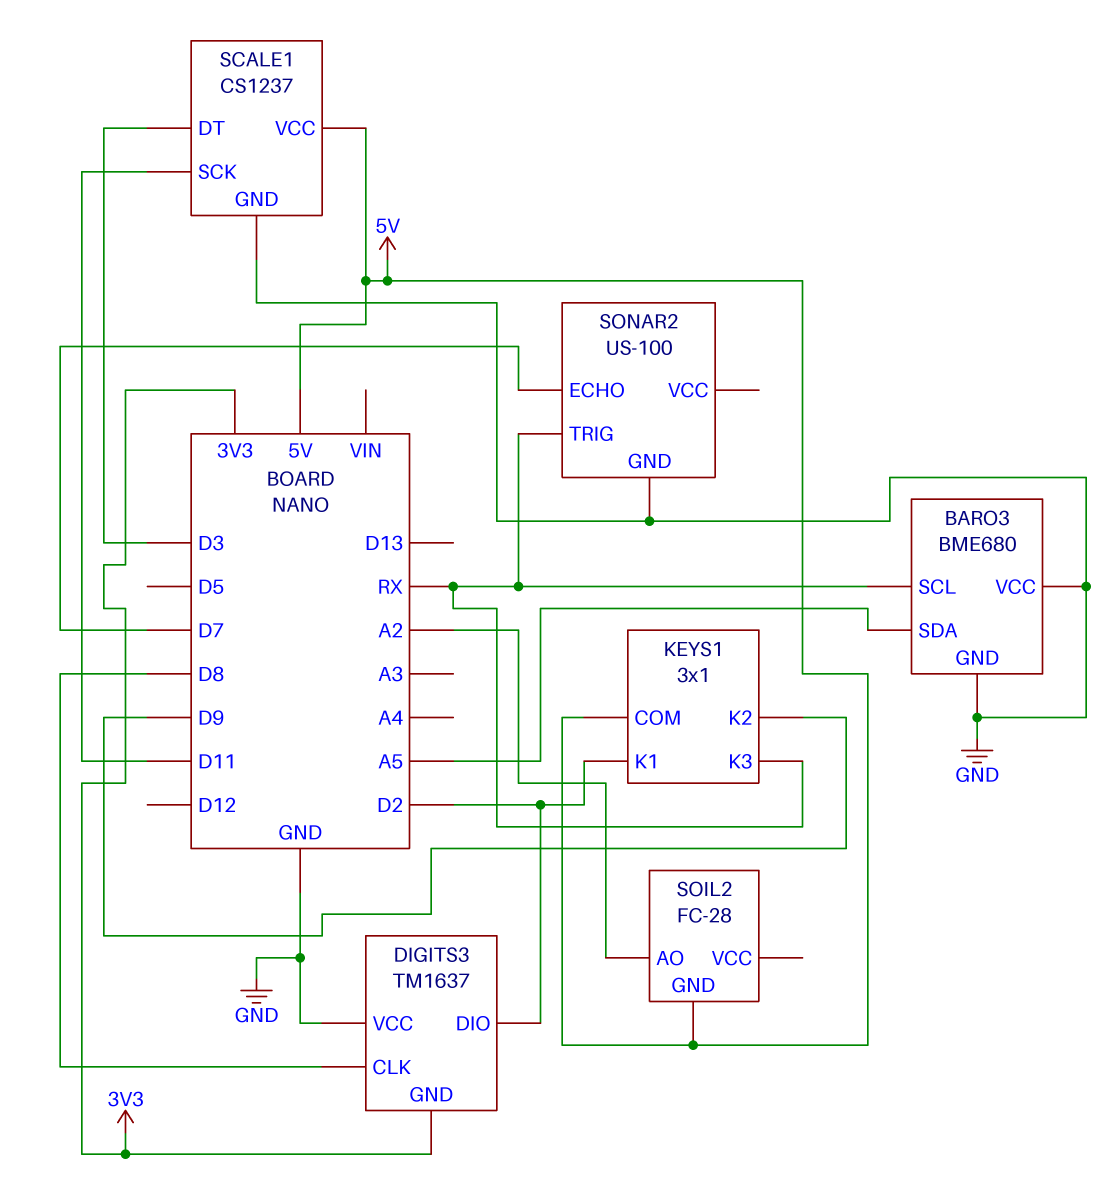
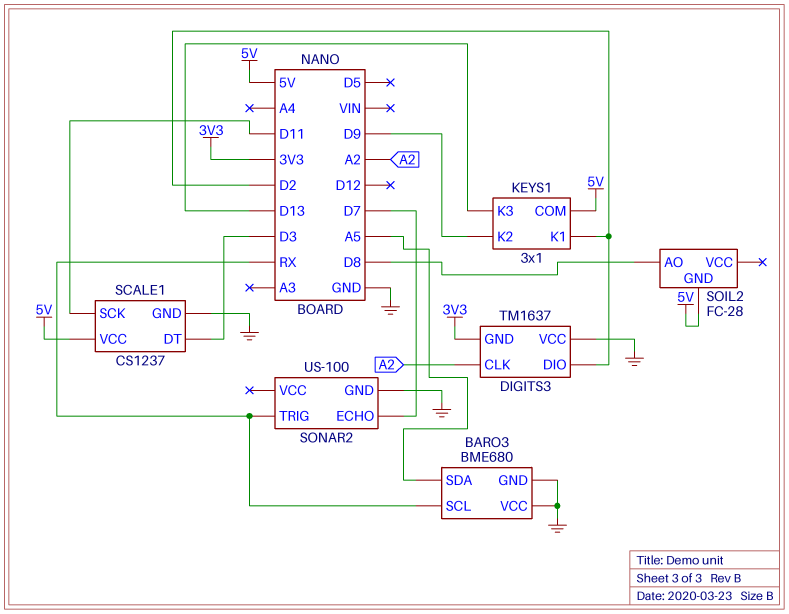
DIGITS3 pin CLK: D8 -> A2
KEYS1 pin K3: RX -> D13
SOIL2 pin AO: A2 -> D8

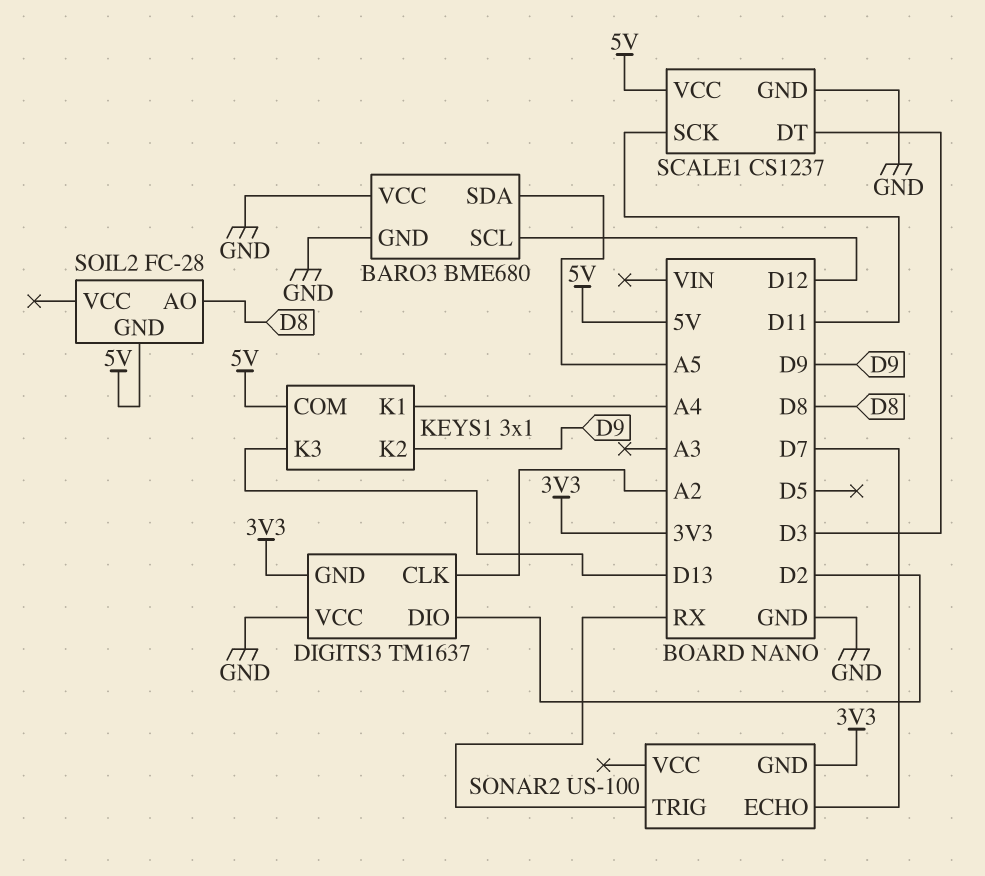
BARO3 pin SCL: RX -> D12
KEYS1 pin K1: D2 -> A4
SONAR2 pin GND: GND -> 3V3

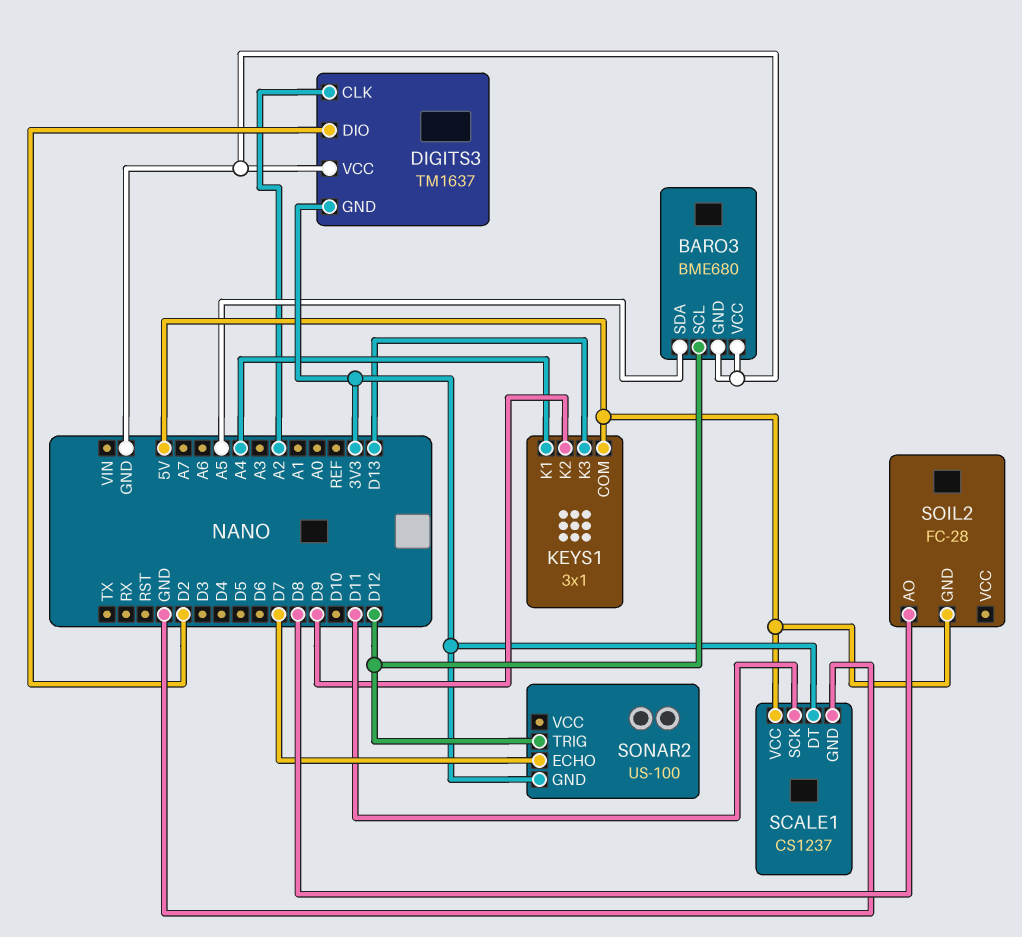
SCALE1 pin DT: D3 -> 3V3
SONAR2 pin TRIG: RX -> D12

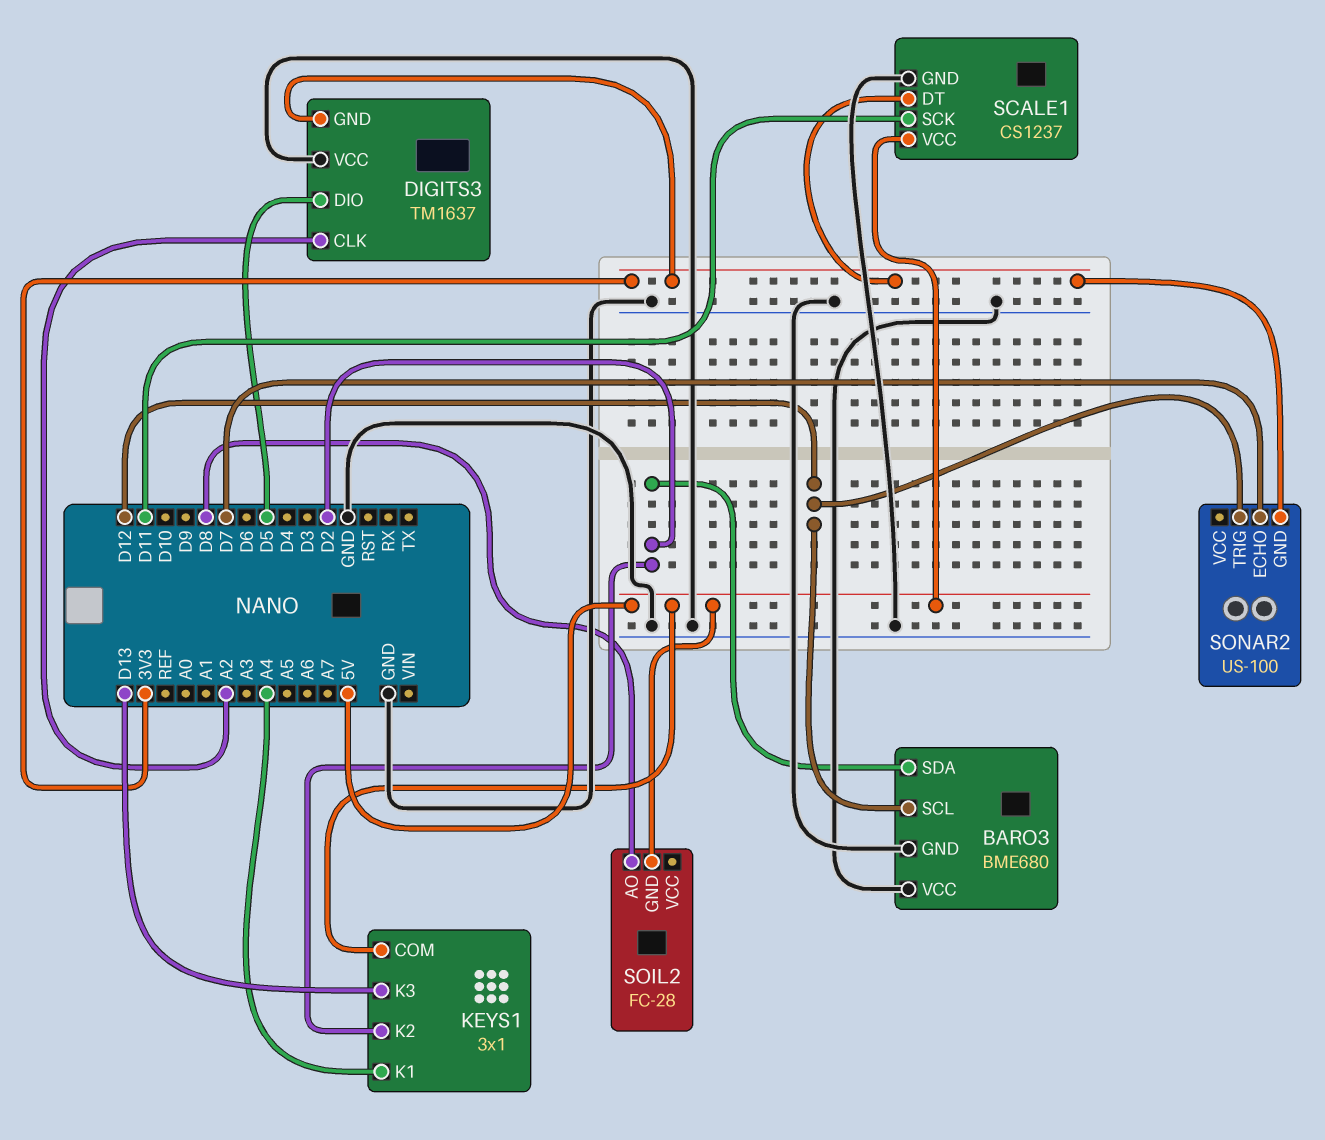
BARO3 pin SDA: A5 -> D2
DIGITS3 pin DIO: D2 -> D5
KEYS1 pin K2: D9 -> D2

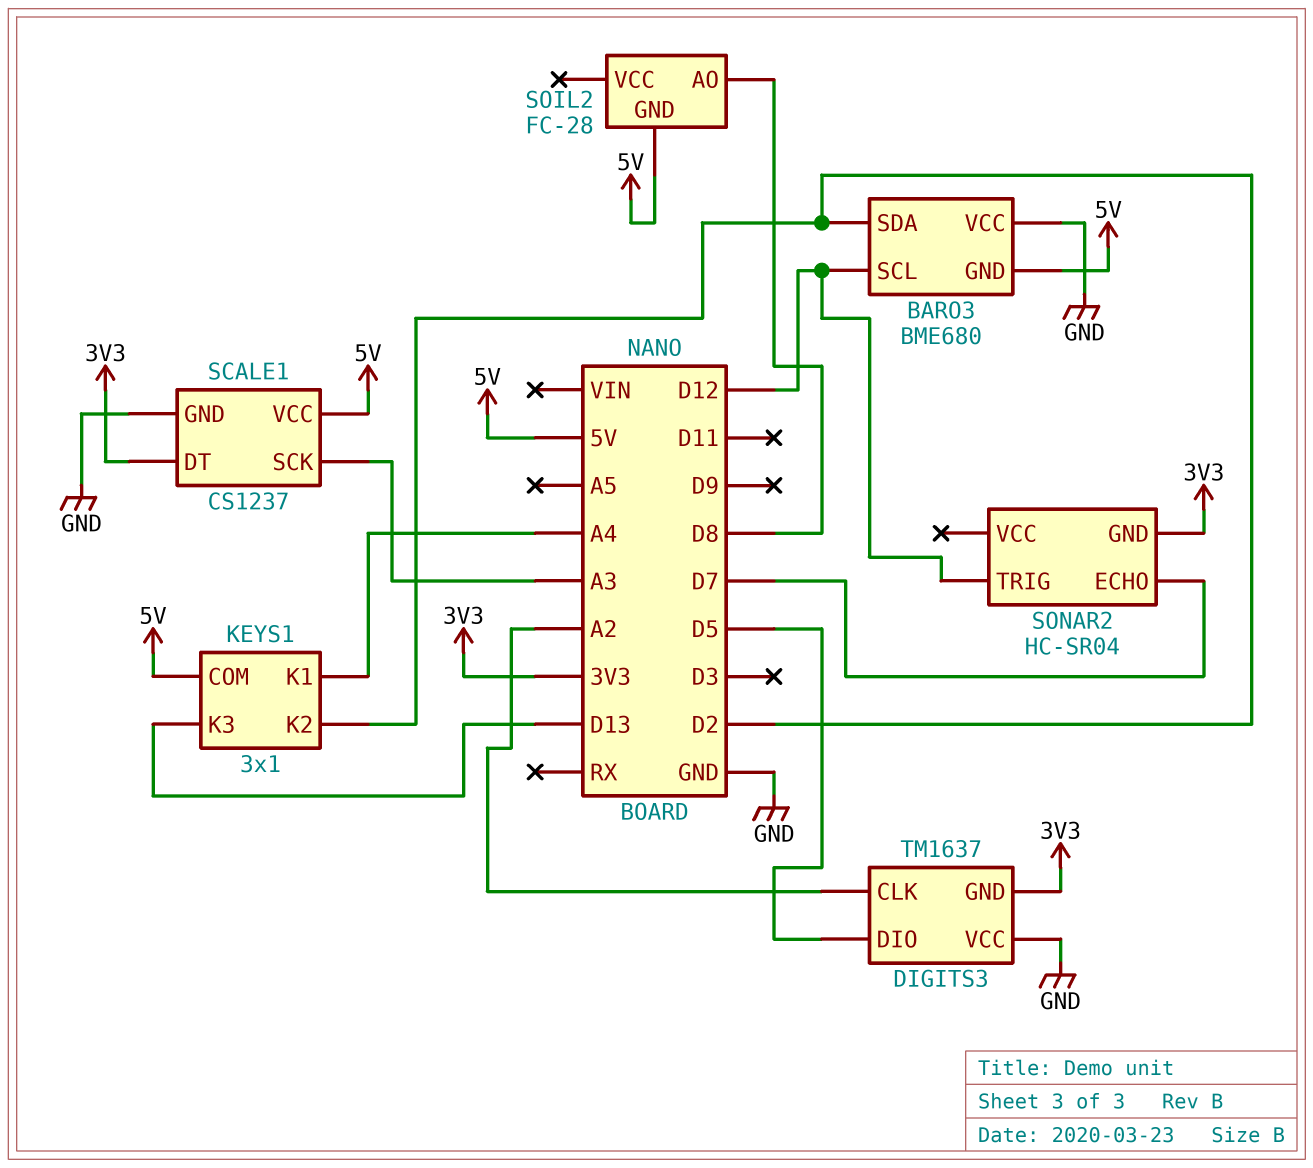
BARO3 pin GND: GND -> 5V
SCALE1 pin SCK: D11 -> A3
SONAR2: US-100 -> HC-SR04

